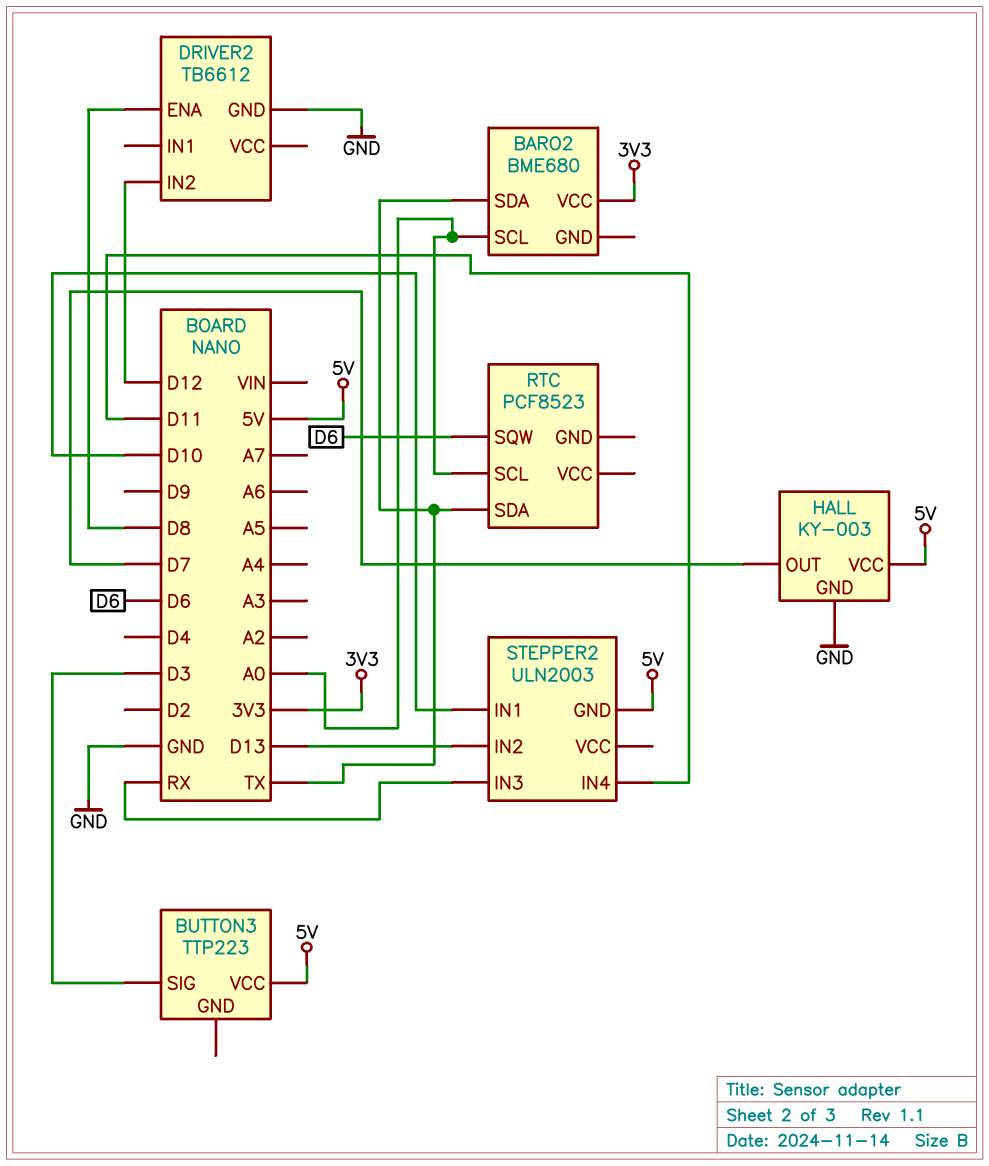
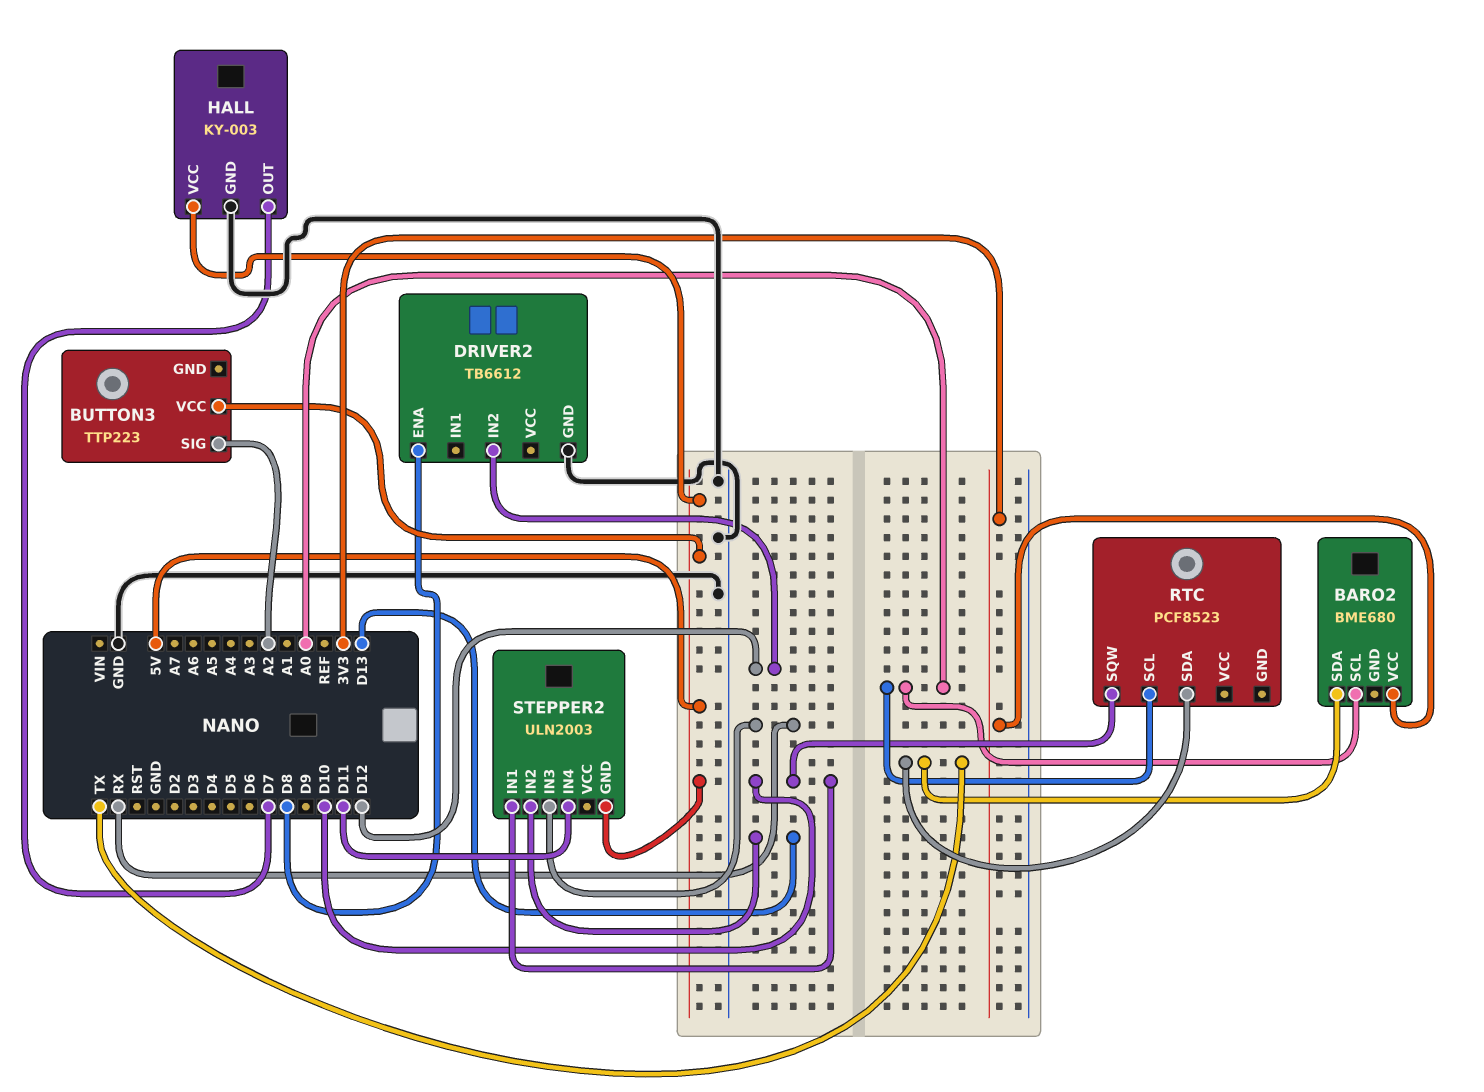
BUTTON3 pin SIG: D3 -> A2
RTC pin SQW: D6 -> D10

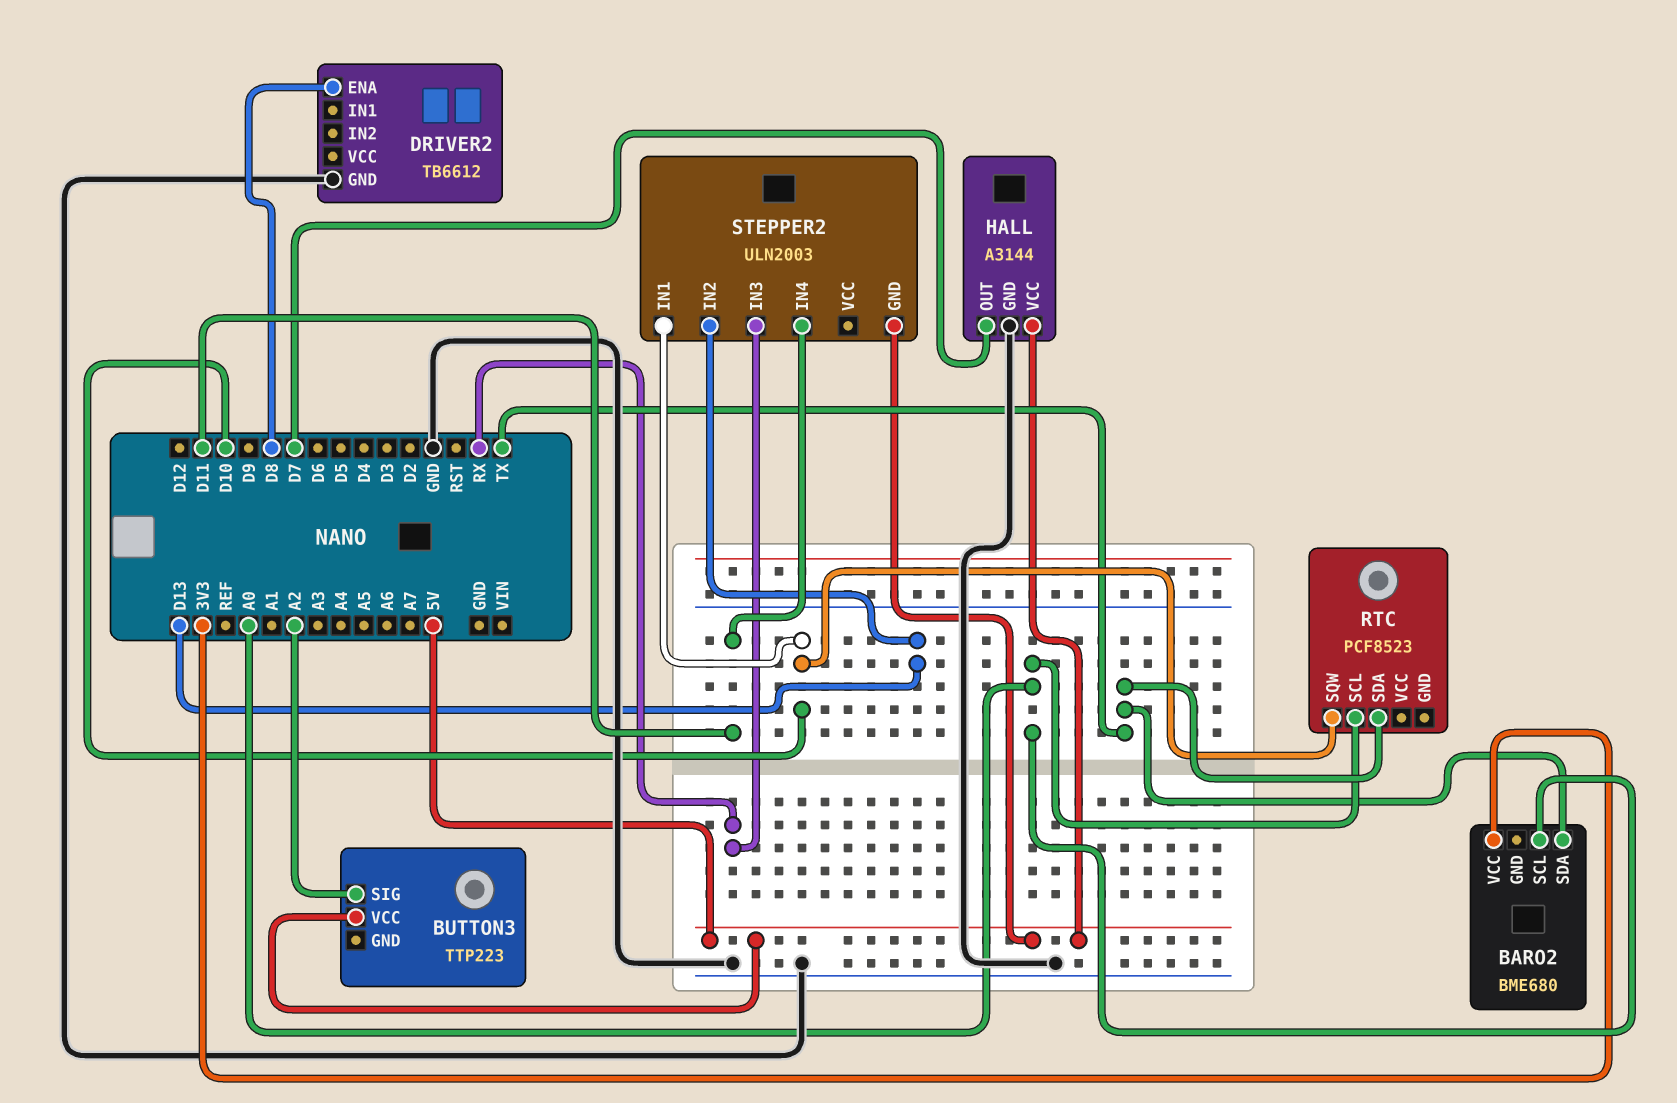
DRIVER2 pin IN2: D12 -> none
HALL: KY-003 -> A3144

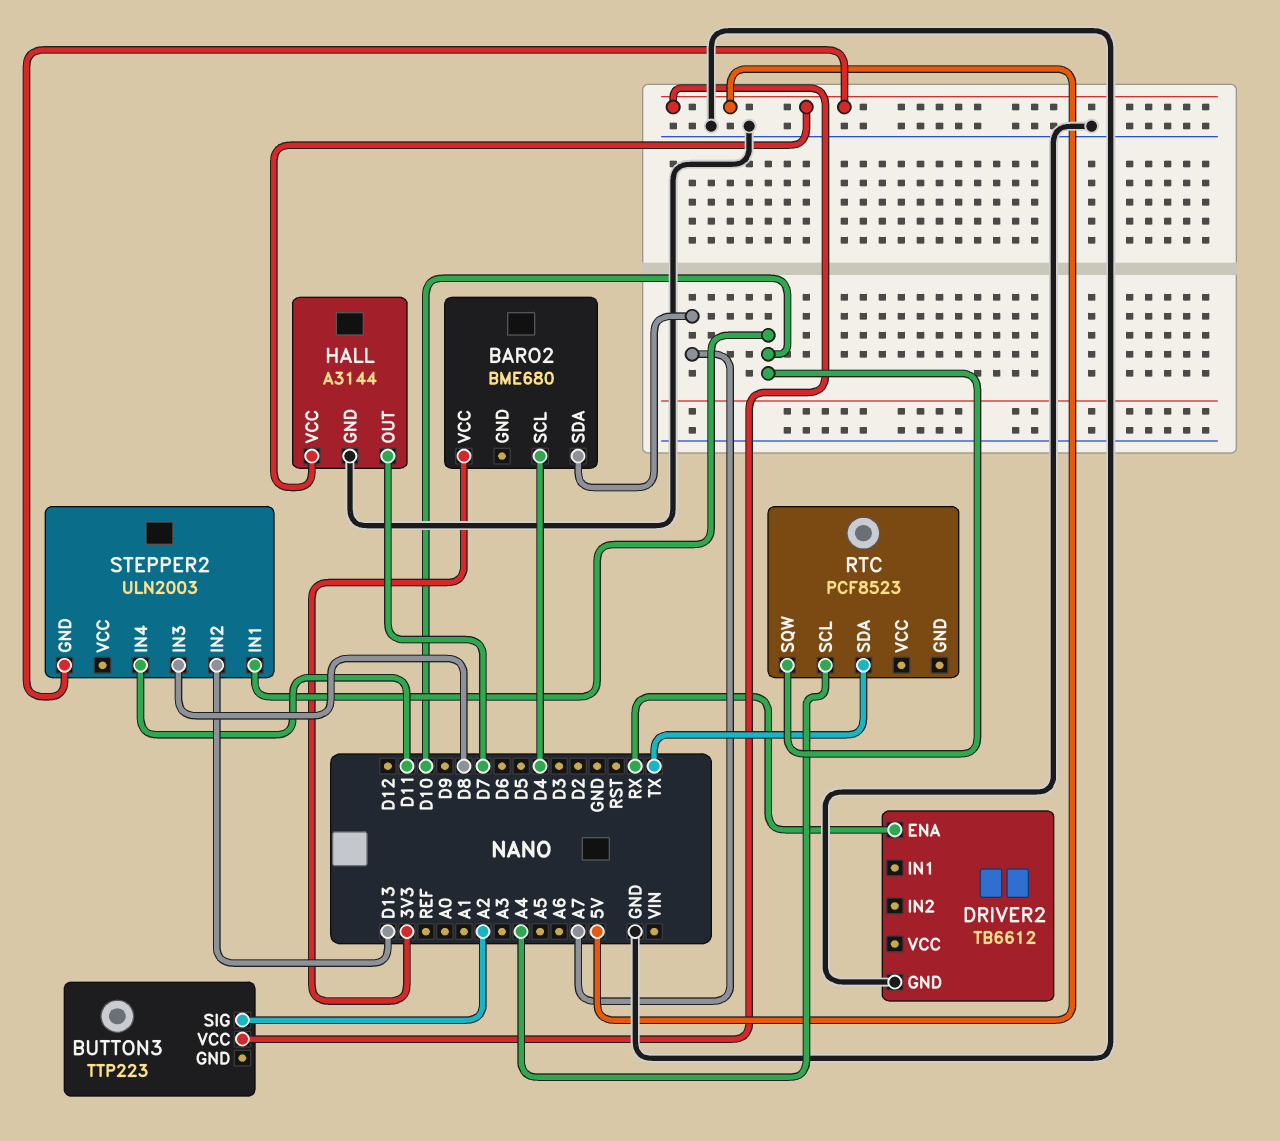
BARO2 pin SCL: A0 -> D4
BARO2 pin SDA: TX -> A7
DRIVER2 pin ENA: D8 -> RX
RTC pin SCL: A0 -> A4
STEPPER2 pin IN3: RX -> D8

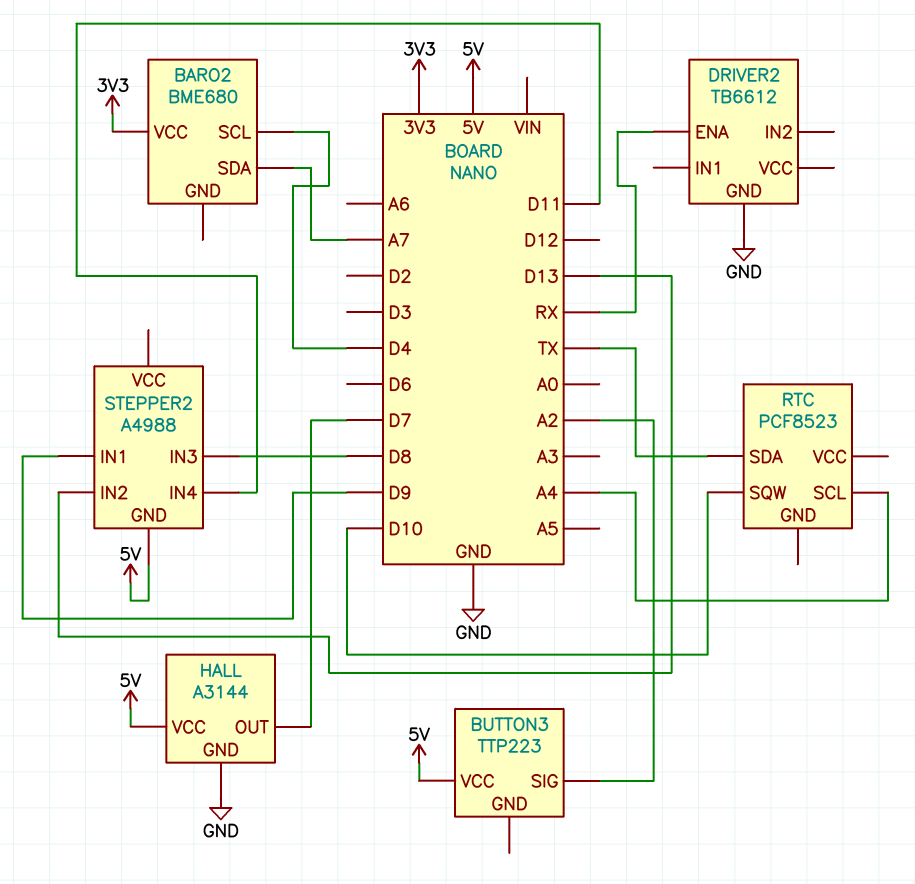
STEPPER2: ULN2003 -> A4988
STEPPER2 pin IN1: D10 -> D9

